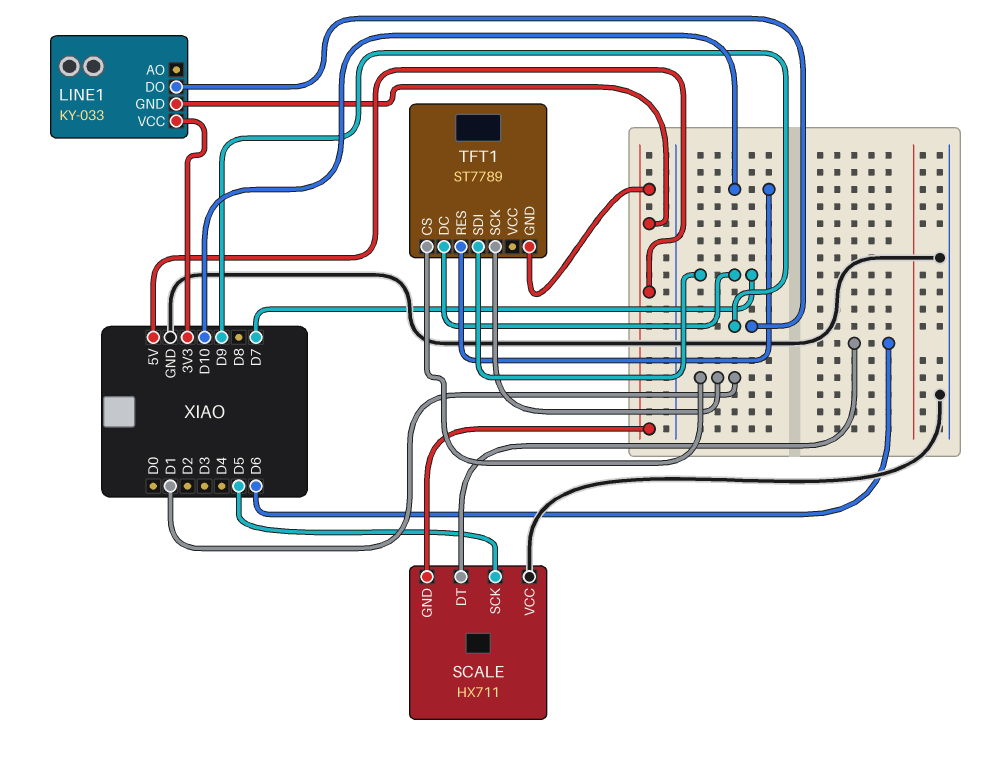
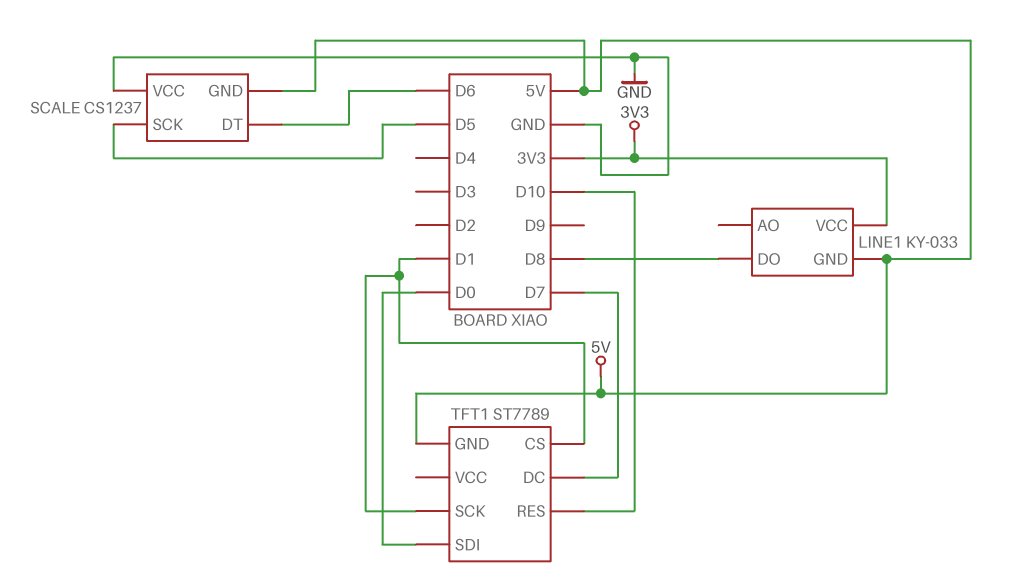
LINE1 pin DO: D9 -> D8
SCALE: HX711 -> CS1237
TFT1 pin SDI: D7 -> D0

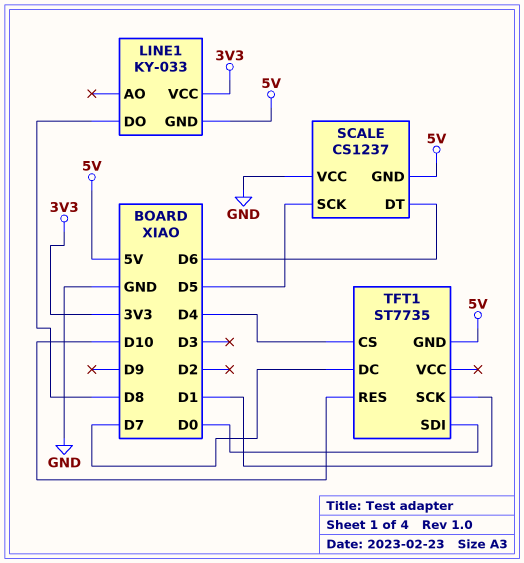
TFT1: ST7789 -> ST7735
TFT1 pin CS: D1 -> D4

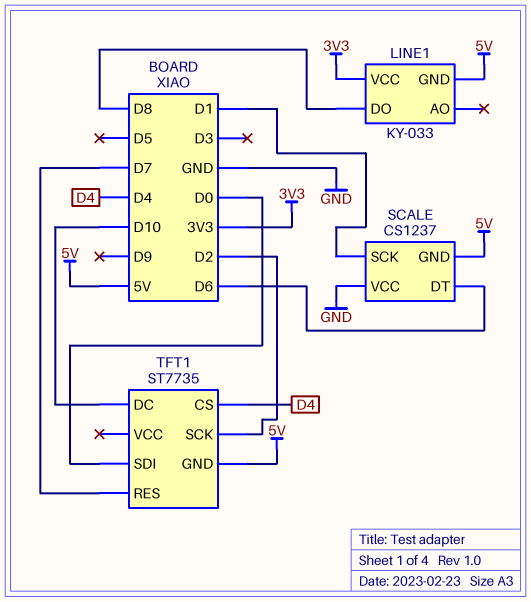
SCALE pin SCK: D5 -> D1
TFT1 pin DC: D7 -> D10
TFT1 pin RES: D10 -> D7
TFT1 pin SCK: D1 -> D2

